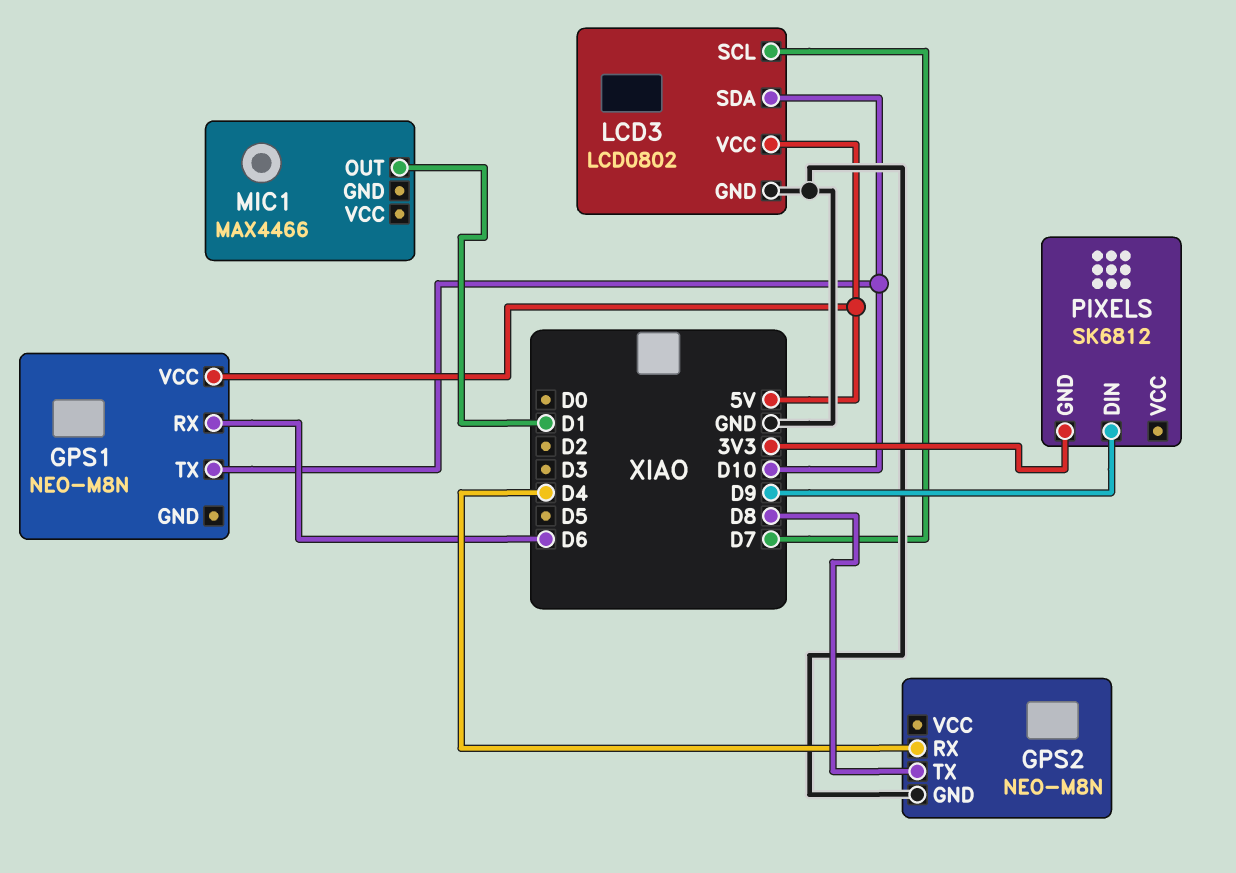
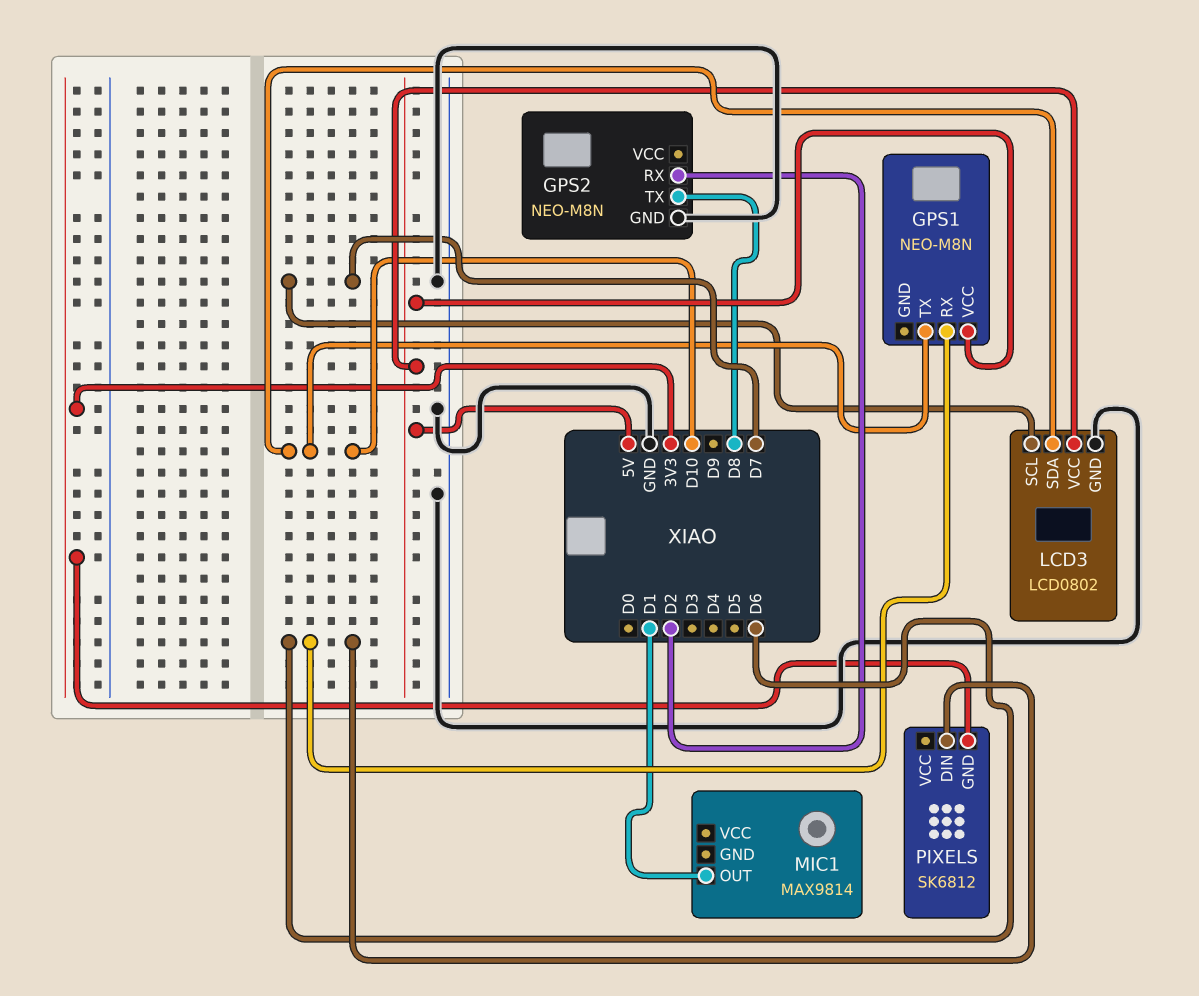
GPS2 pin RX: D4 -> D2
MIC1: MAX4466 -> MAX9814
PIXELS pin DIN: D9 -> D6

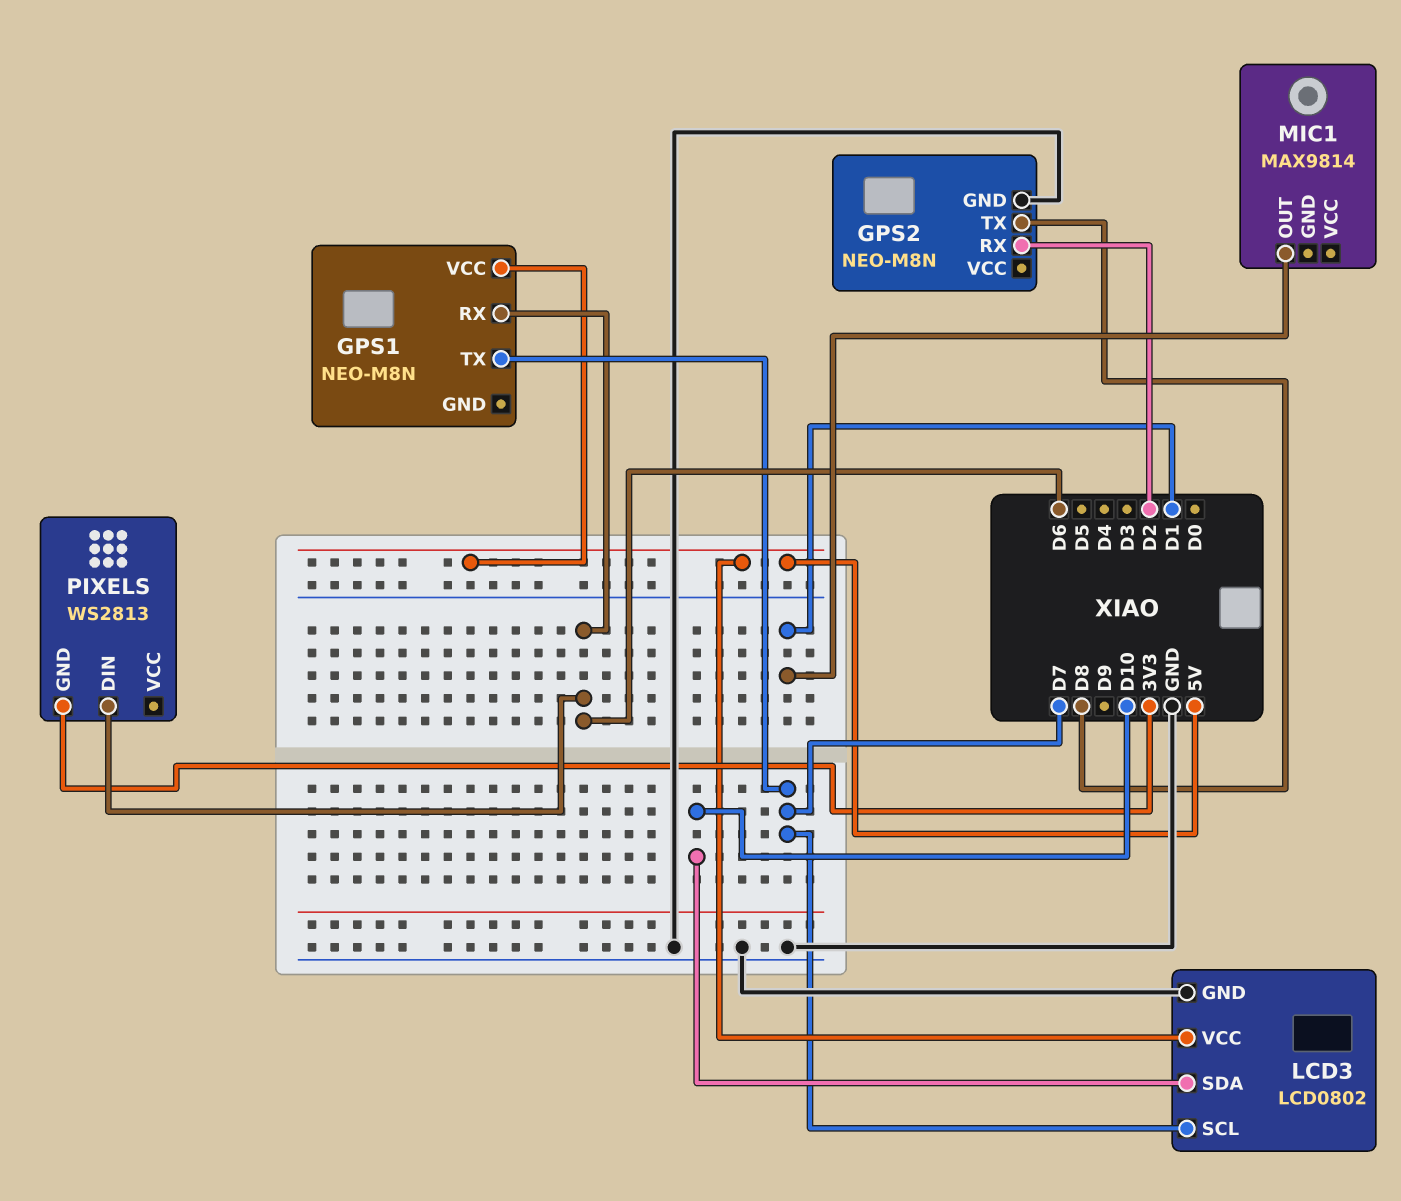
GPS1 pin TX: D10 -> D7
PIXELS: SK6812 -> WS2813

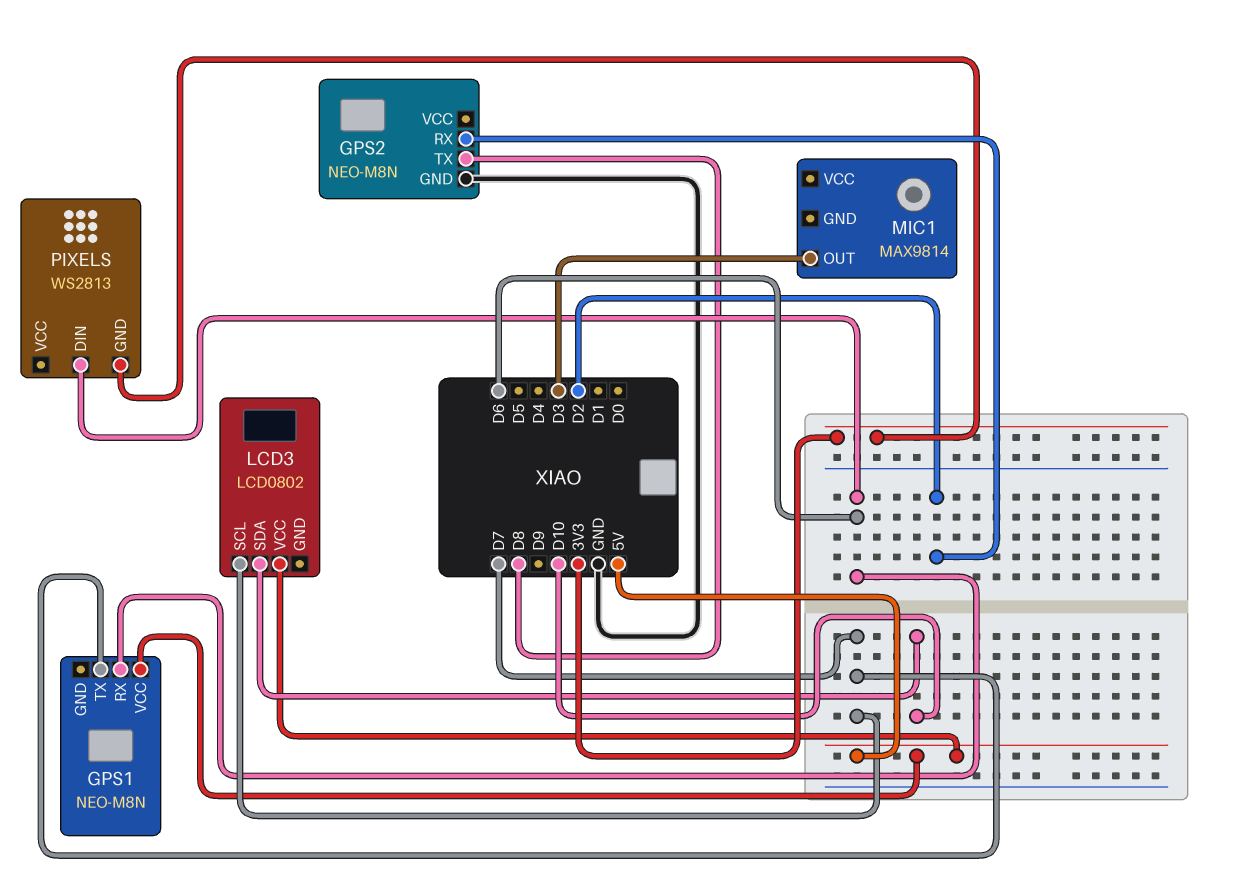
LCD3 pin GND: GND -> none
MIC1 pin OUT: D1 -> D3

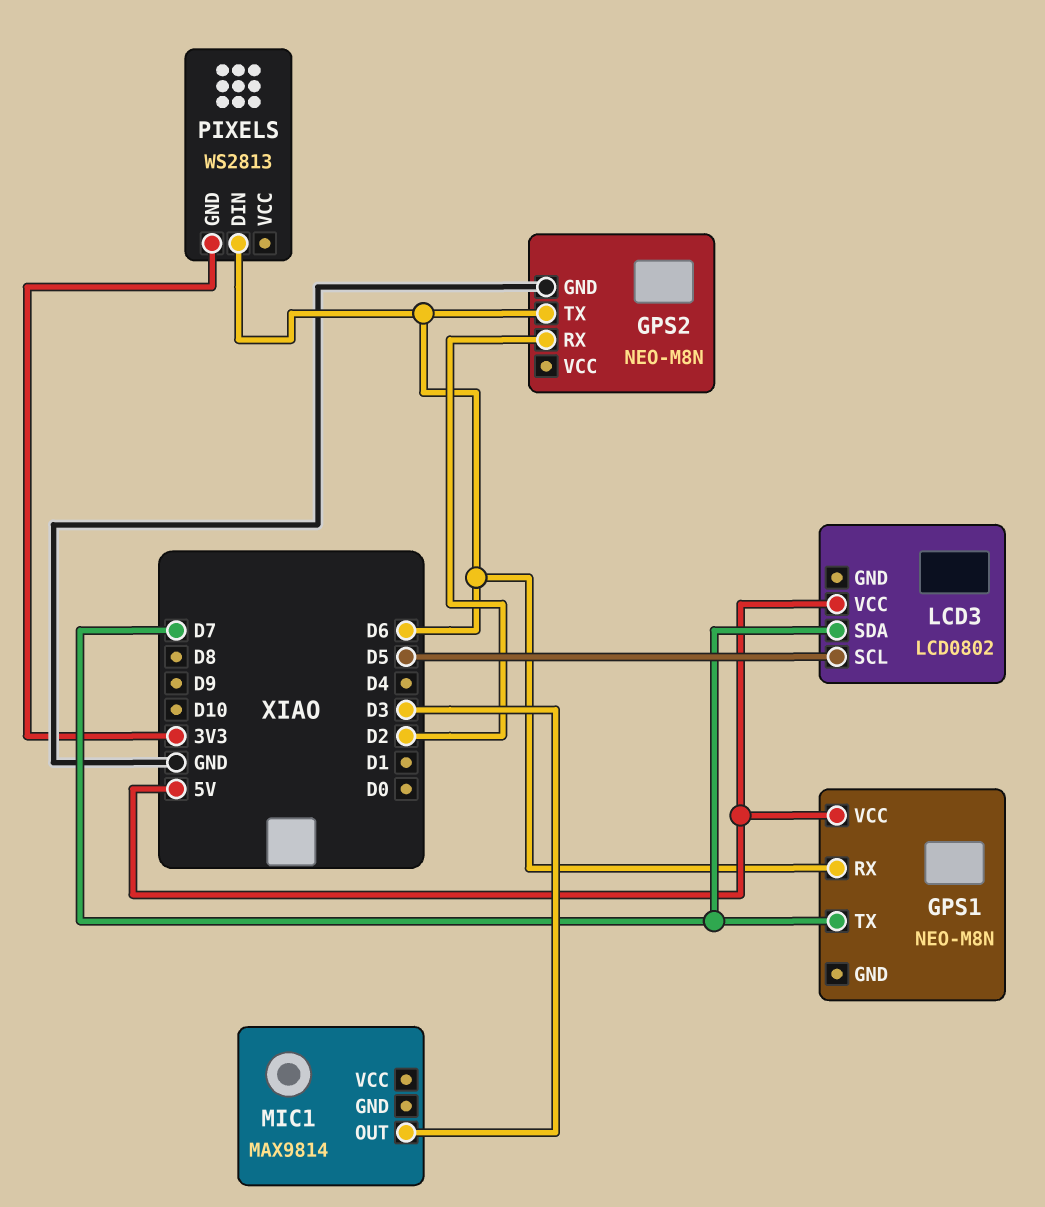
GPS2 pin TX: D8 -> D6
LCD3 pin SCL: D7 -> D5
LCD3 pin SDA: D10 -> D7

